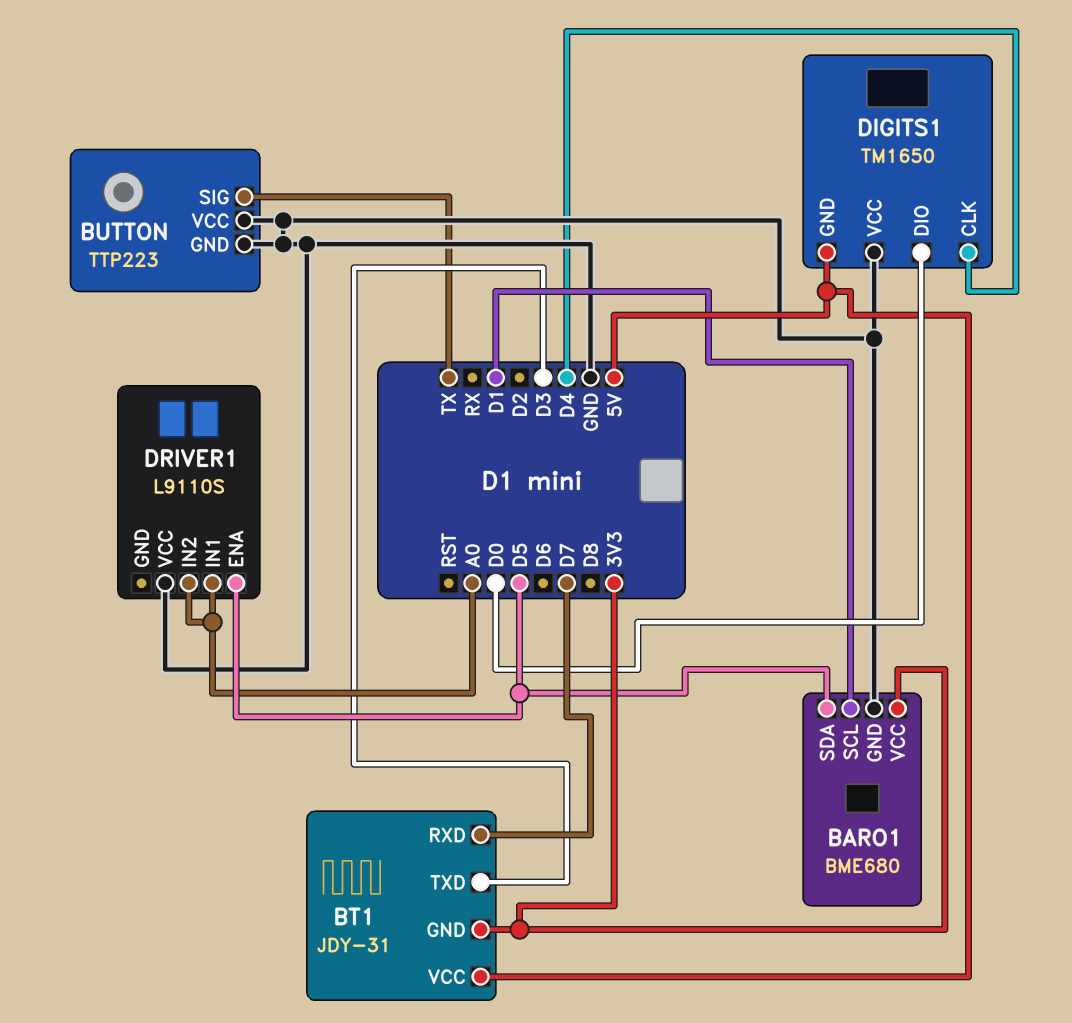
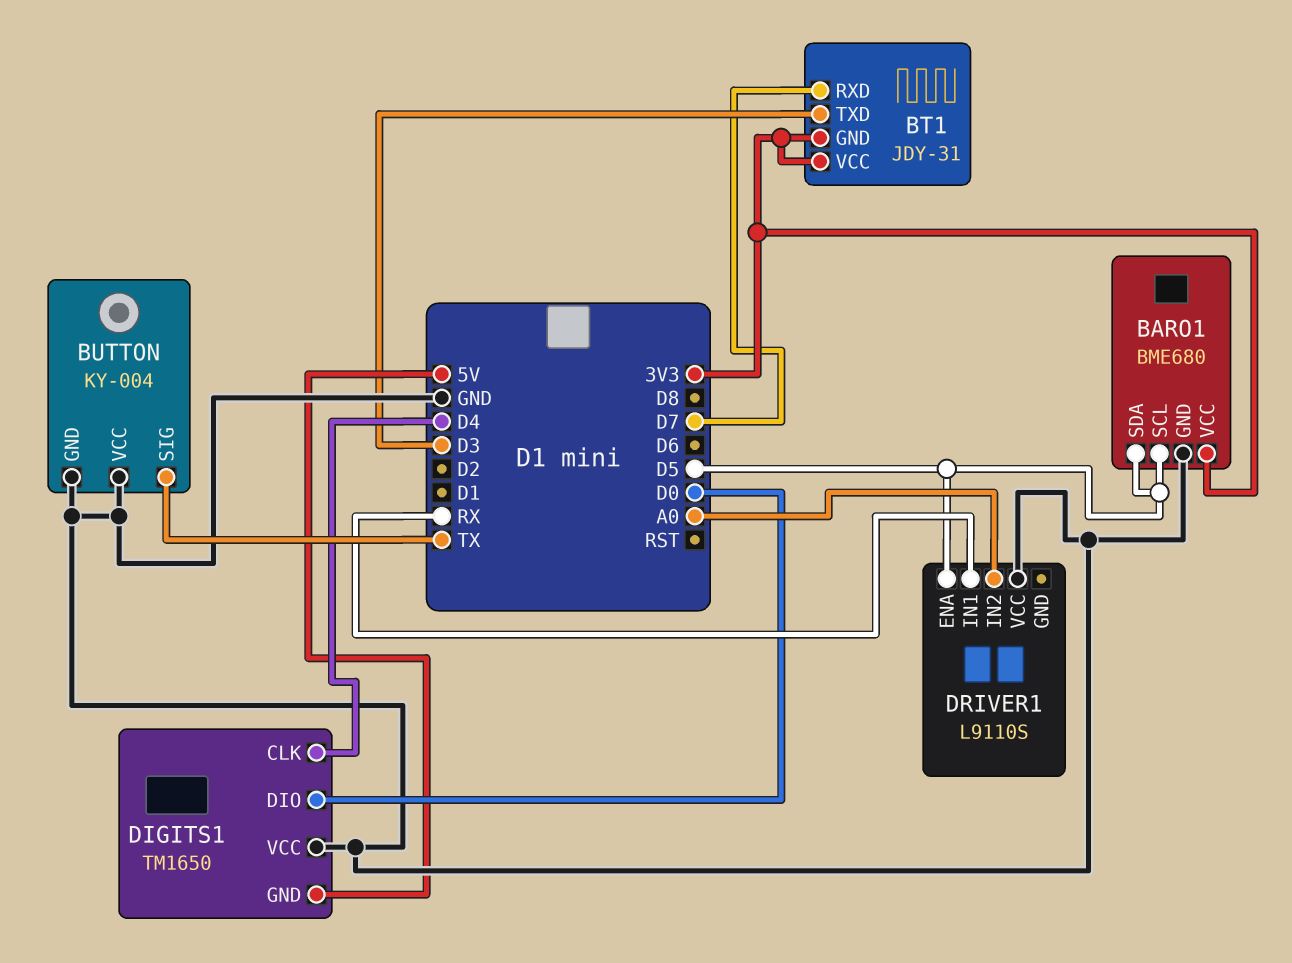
BARO1 pin SCL: D1 -> D5
BT1 pin VCC: 5V -> 3V3
BUTTON: TTP223 -> KY-004
DRIVER1 pin IN1: A0 -> RX

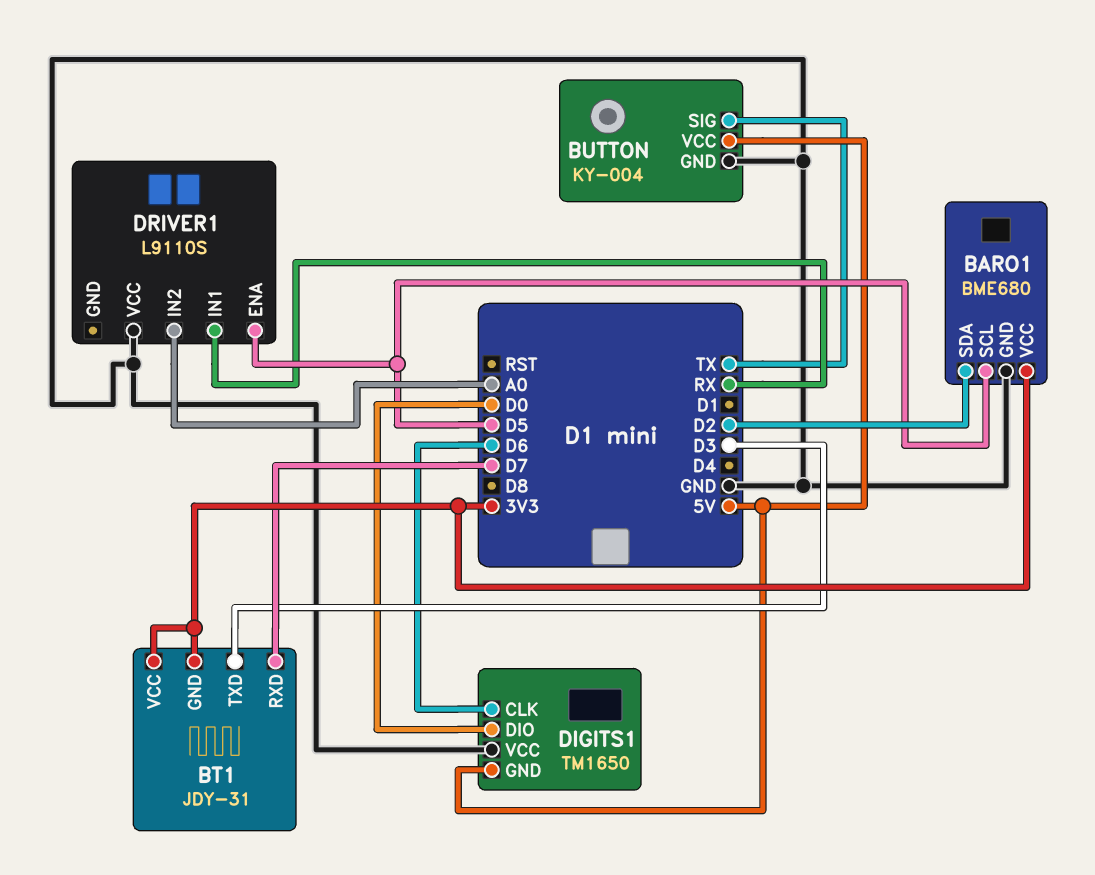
BARO1 pin SDA: D5 -> D2
BUTTON pin VCC: GND -> 5V
DIGITS1 pin CLK: D4 -> D6

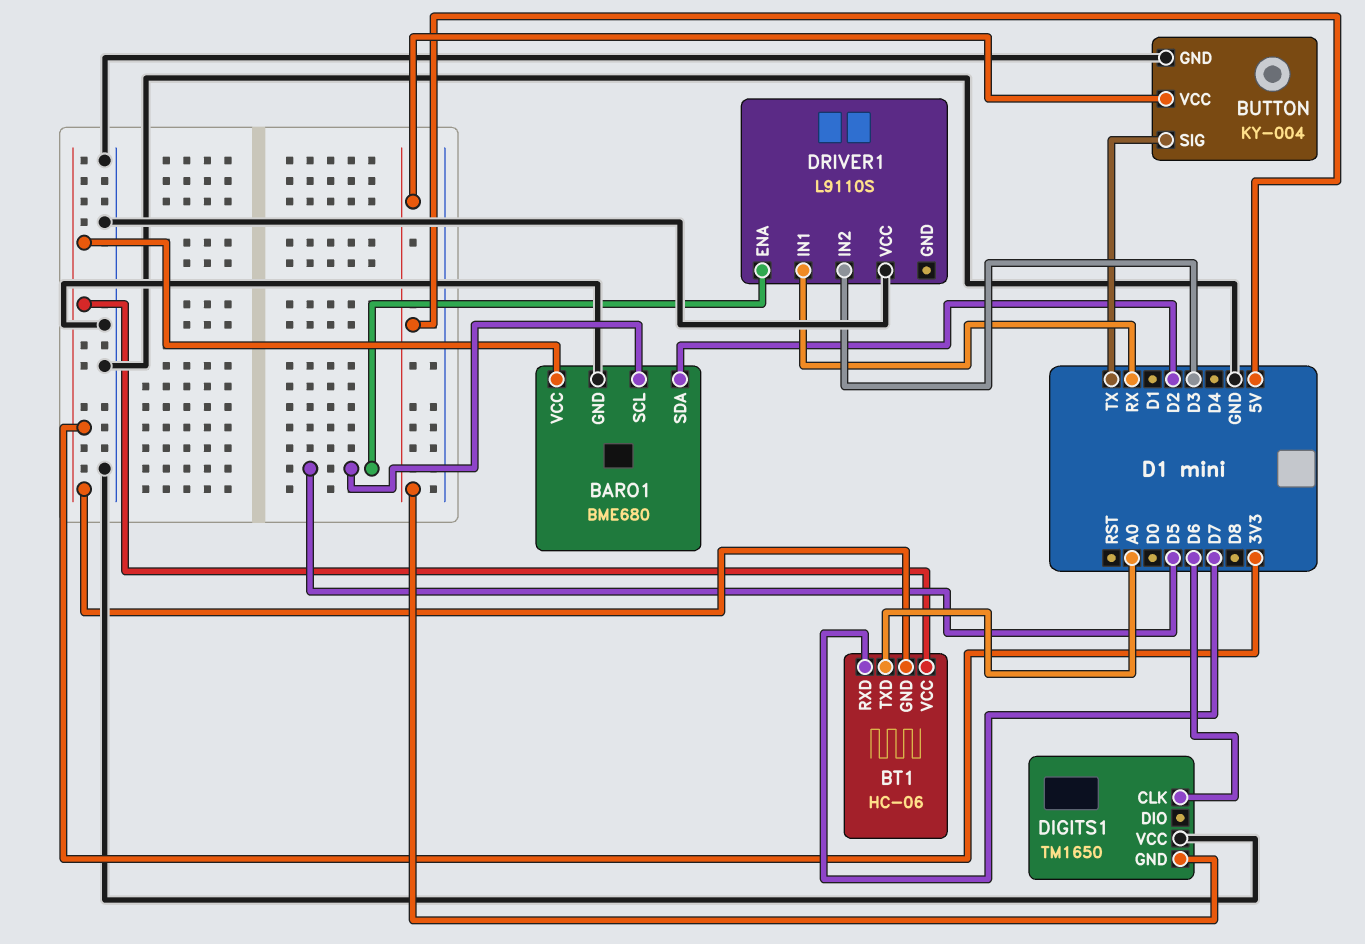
BT1: JDY-31 -> HC-06
BT1 pin TXD: D3 -> A0
DIGITS1 pin DIO: D0 -> none
DRIVER1 pin IN2: A0 -> D3

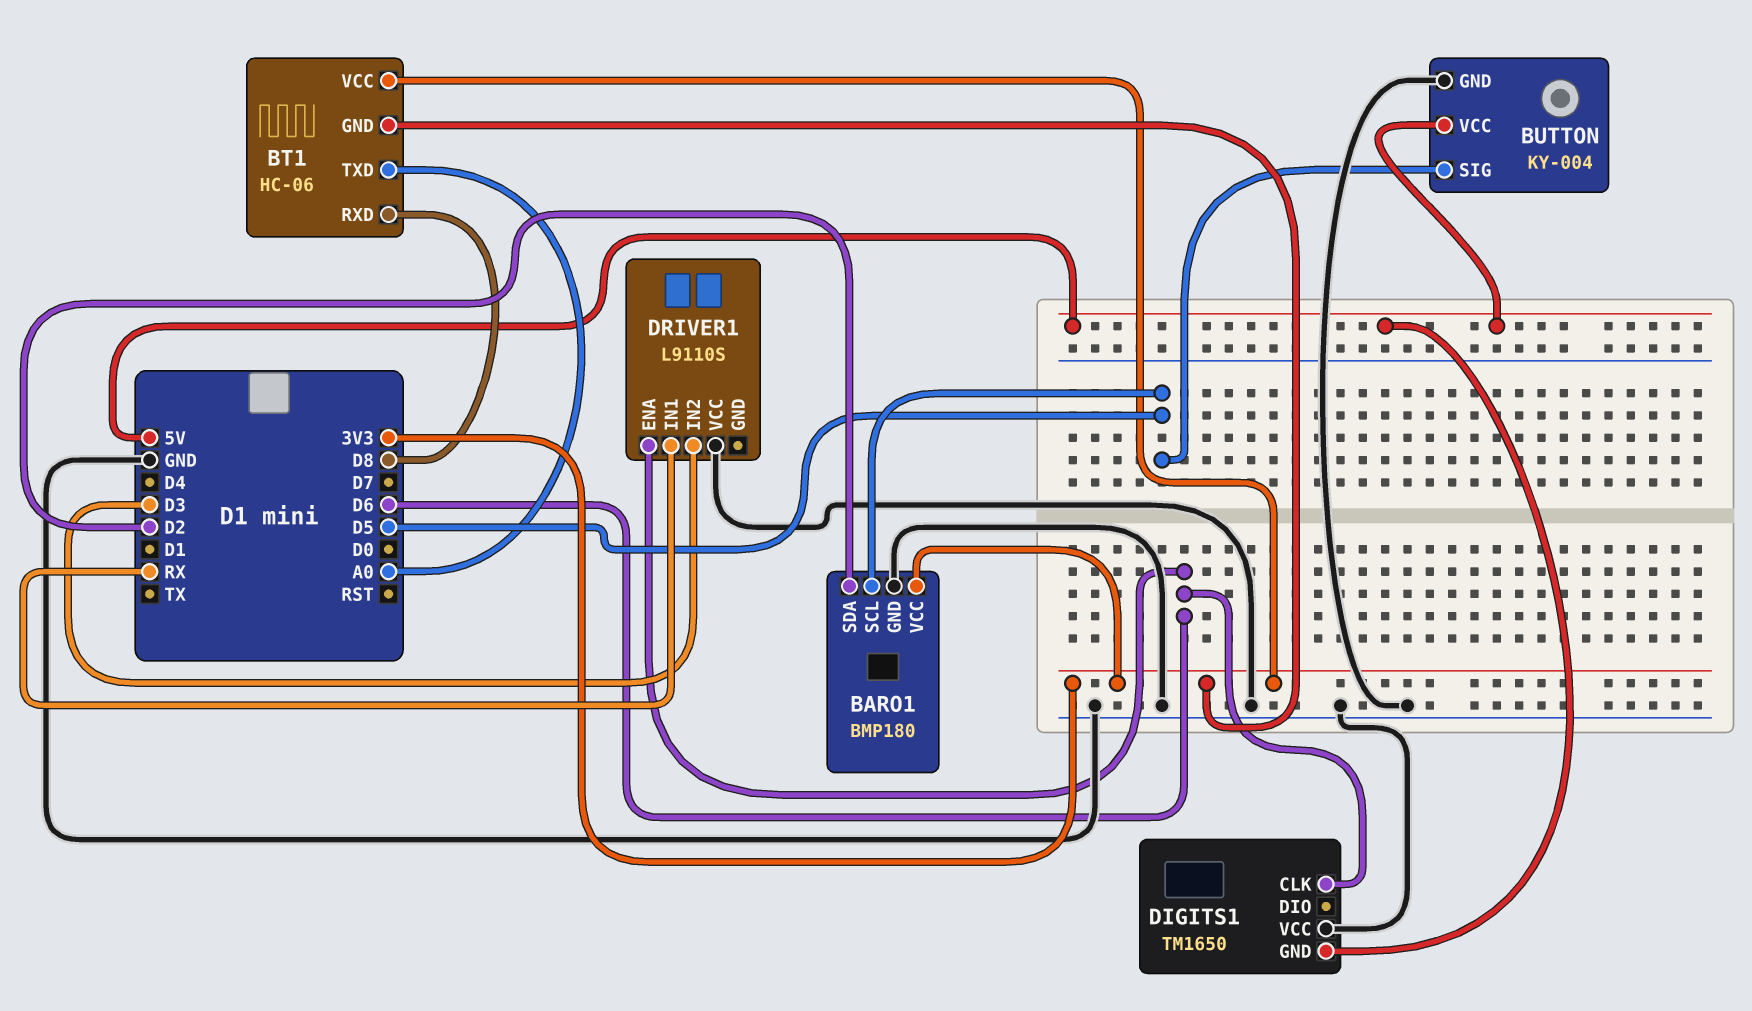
BARO1: BME680 -> BMP180
BT1 pin RXD: D7 -> D8
BUTTON pin SIG: TX -> D5
DRIVER1 pin ENA: D5 -> D6

